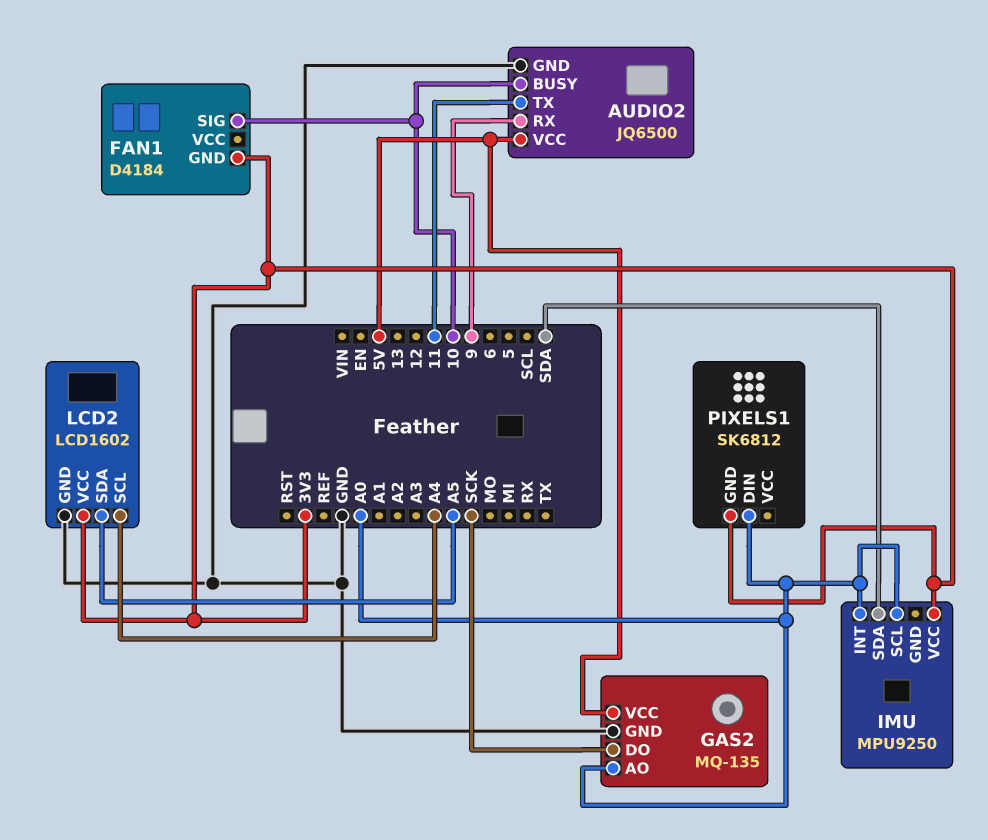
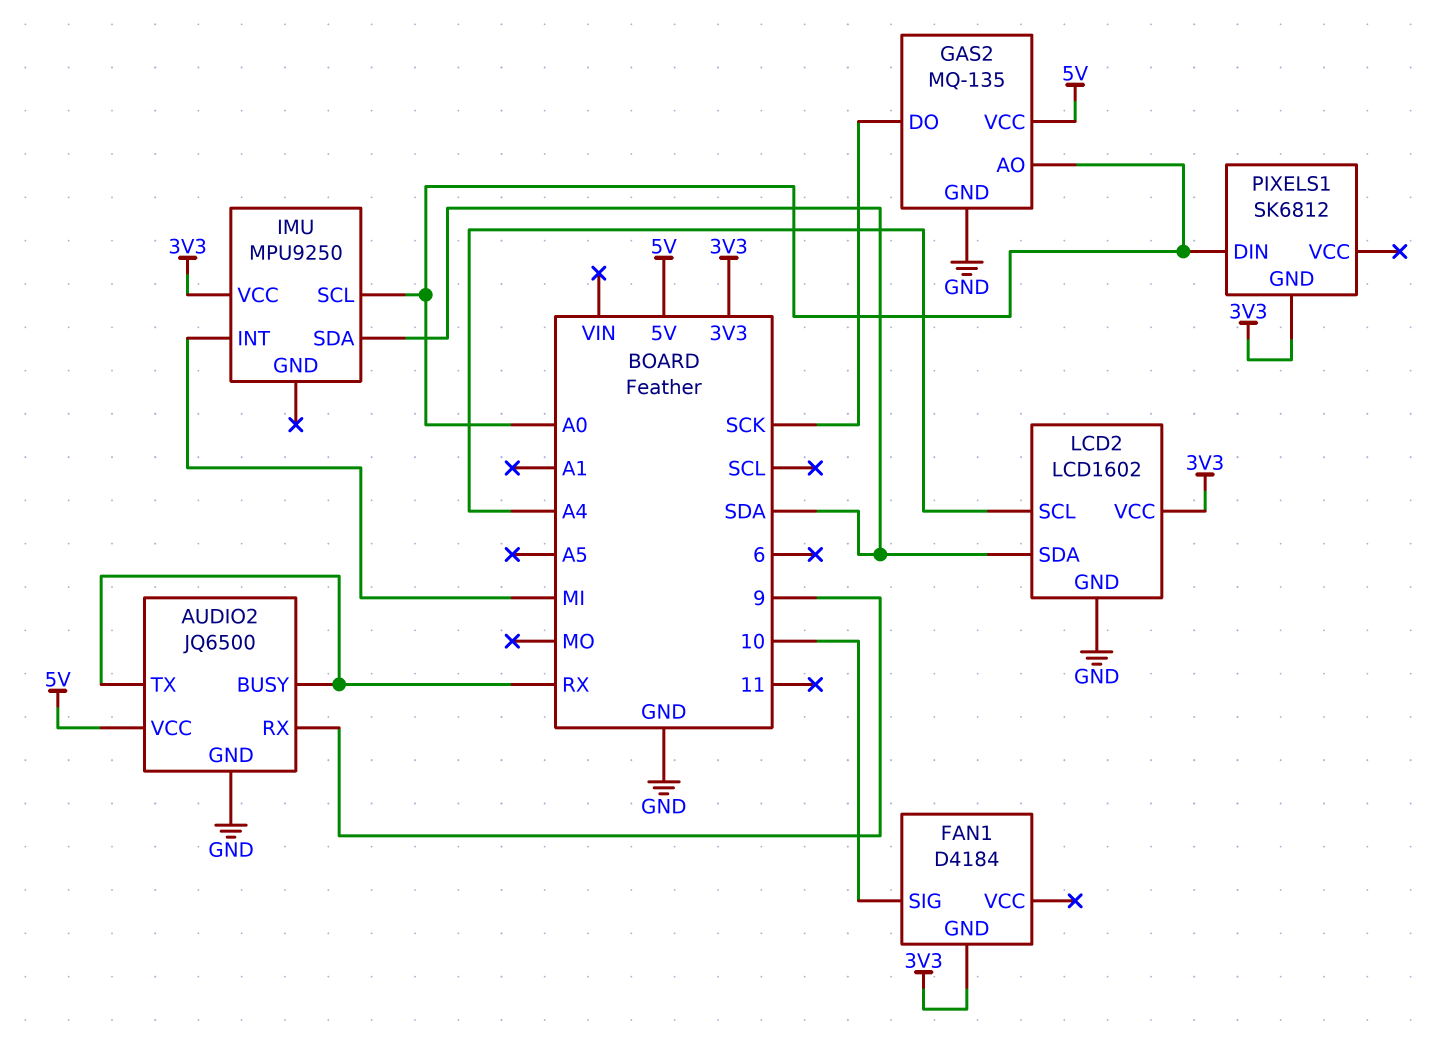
AUDIO2 pin BUSY: 10 -> RX
AUDIO2 pin TX: 11 -> RX
IMU pin INT: A0 -> MI
LCD2 pin SDA: A5 -> SDA

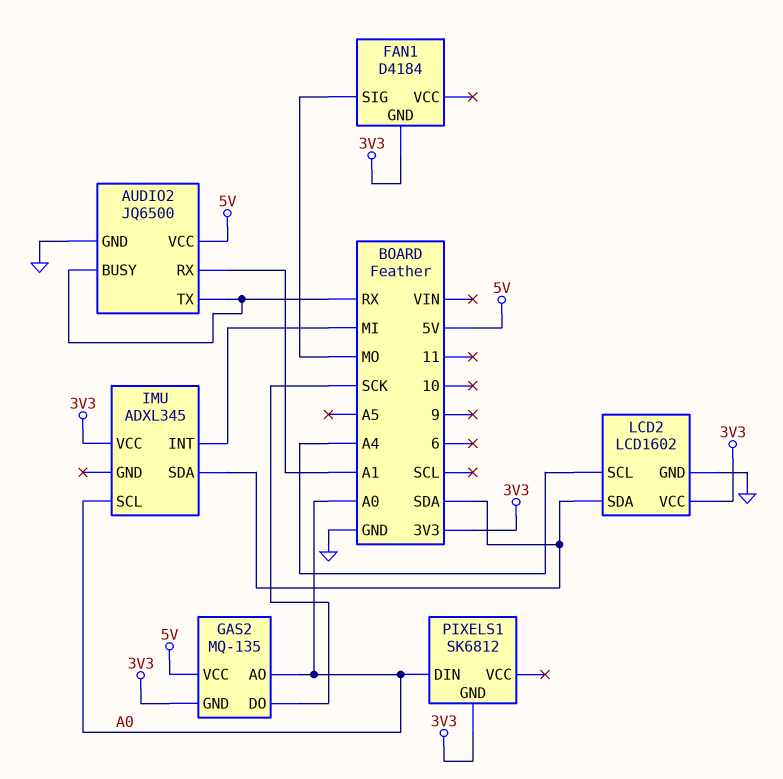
AUDIO2 pin RX: 9 -> A1
FAN1 pin SIG: 10 -> MO
GAS2 pin GND: GND -> 3V3
IMU: MPU9250 -> ADXL345

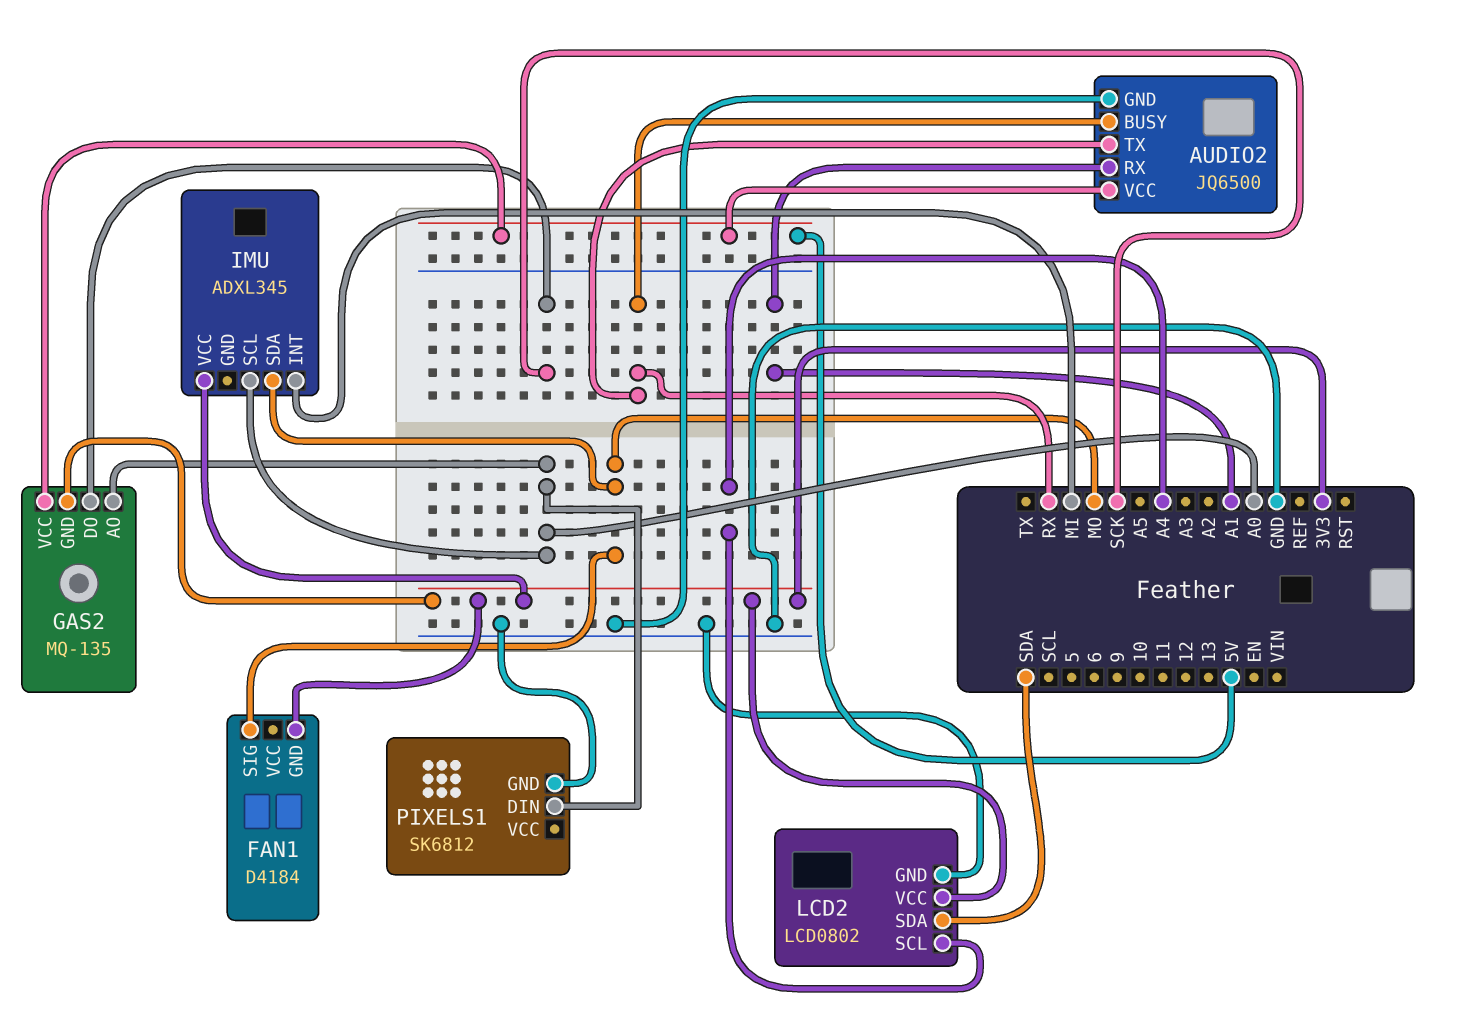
IMU pin SDA: SDA -> MO
LCD2: LCD1602 -> LCD0802
PIXELS1 pin GND: 3V3 -> GND

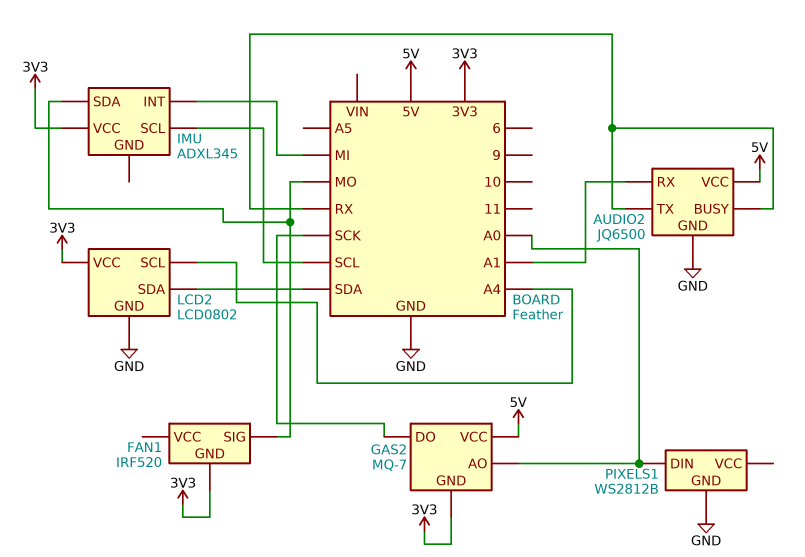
FAN1: D4184 -> IRF520
GAS2: MQ-135 -> MQ-7
IMU pin SCL: A0 -> SCL
PIXELS1: SK6812 -> WS2812B

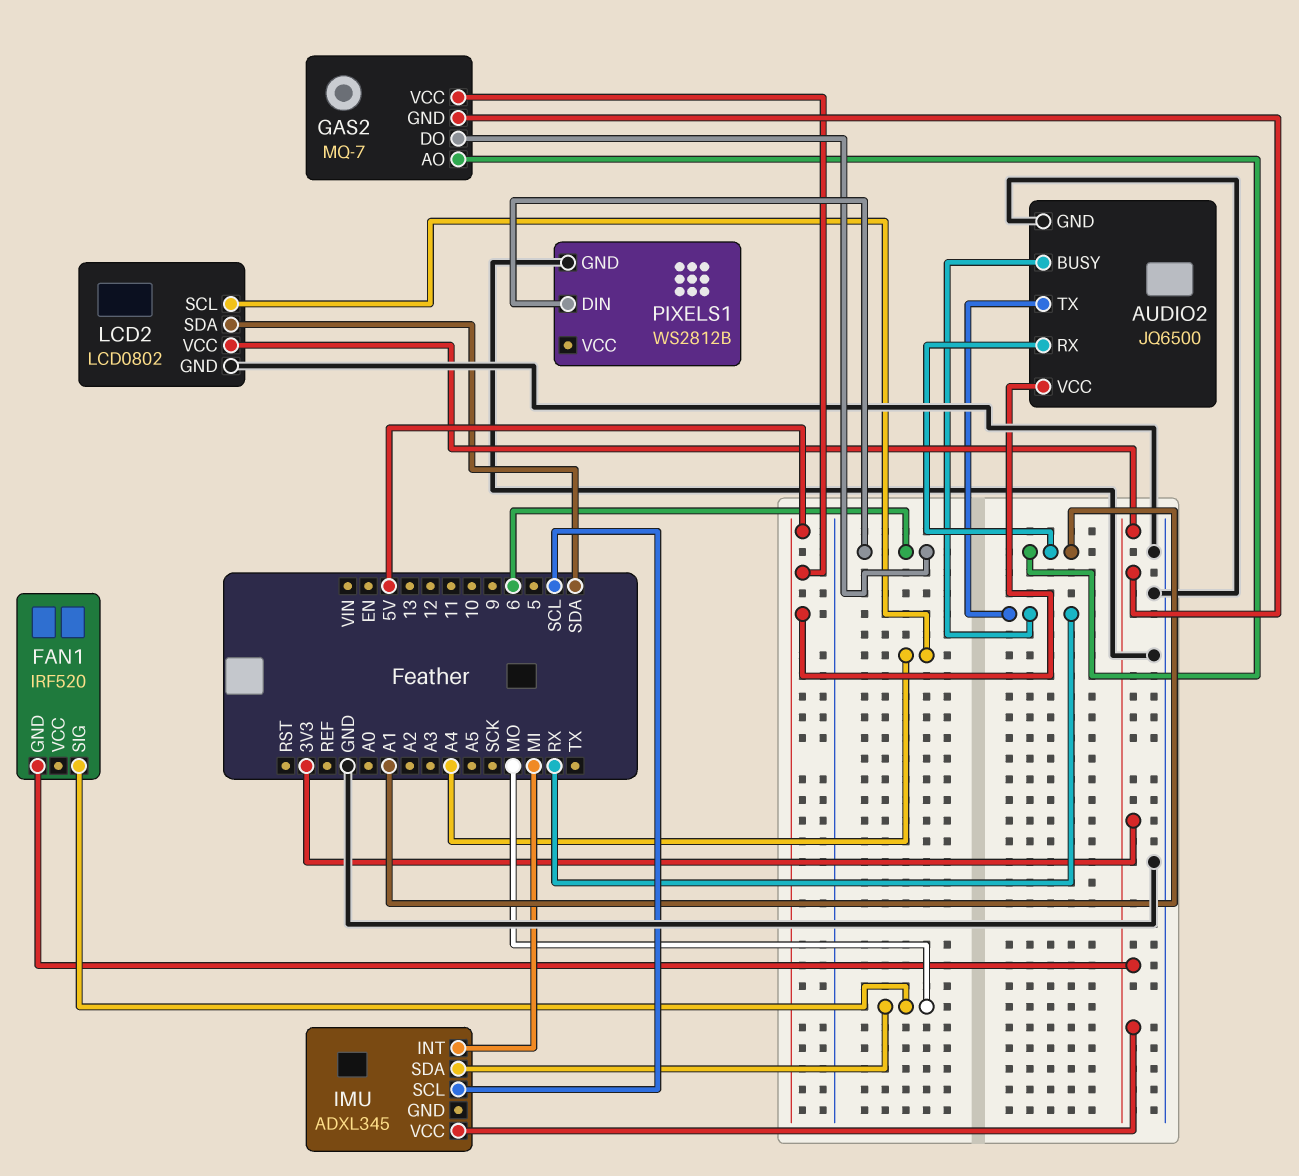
GAS2 pin AO: A0 -> A1
GAS2 pin DO: SCK -> 6
PIXELS1 pin DIN: A0 -> 6

